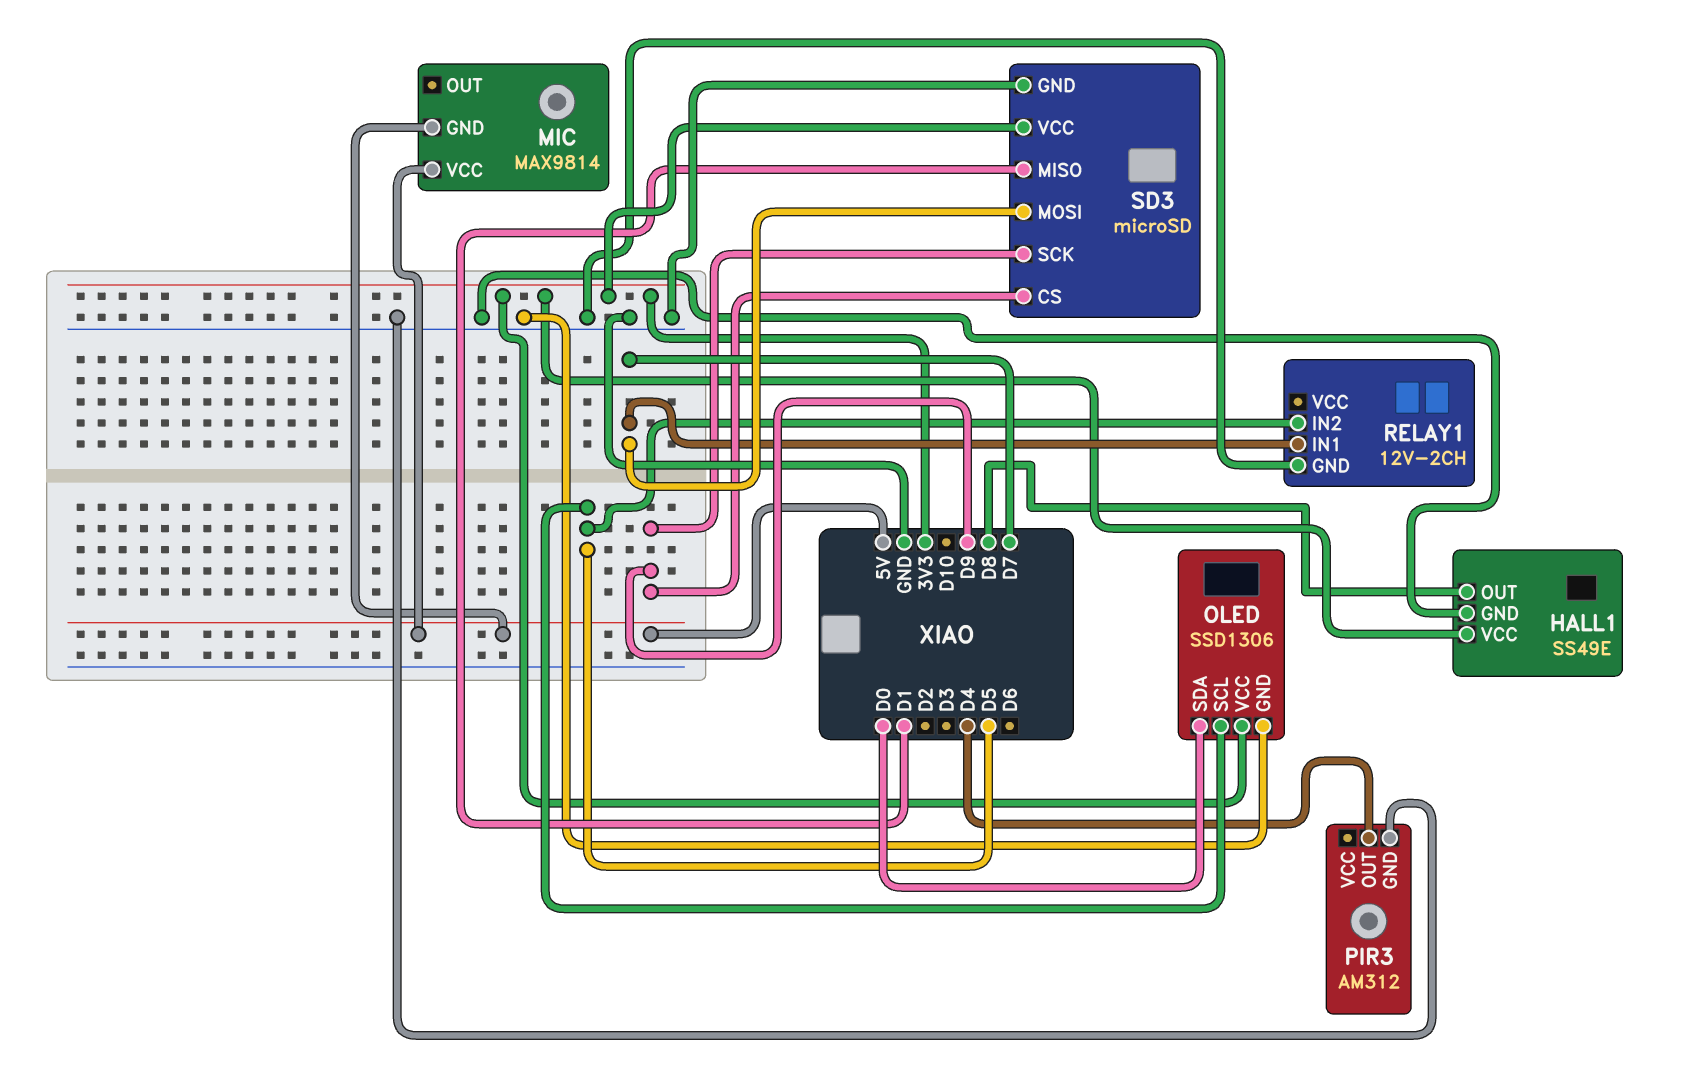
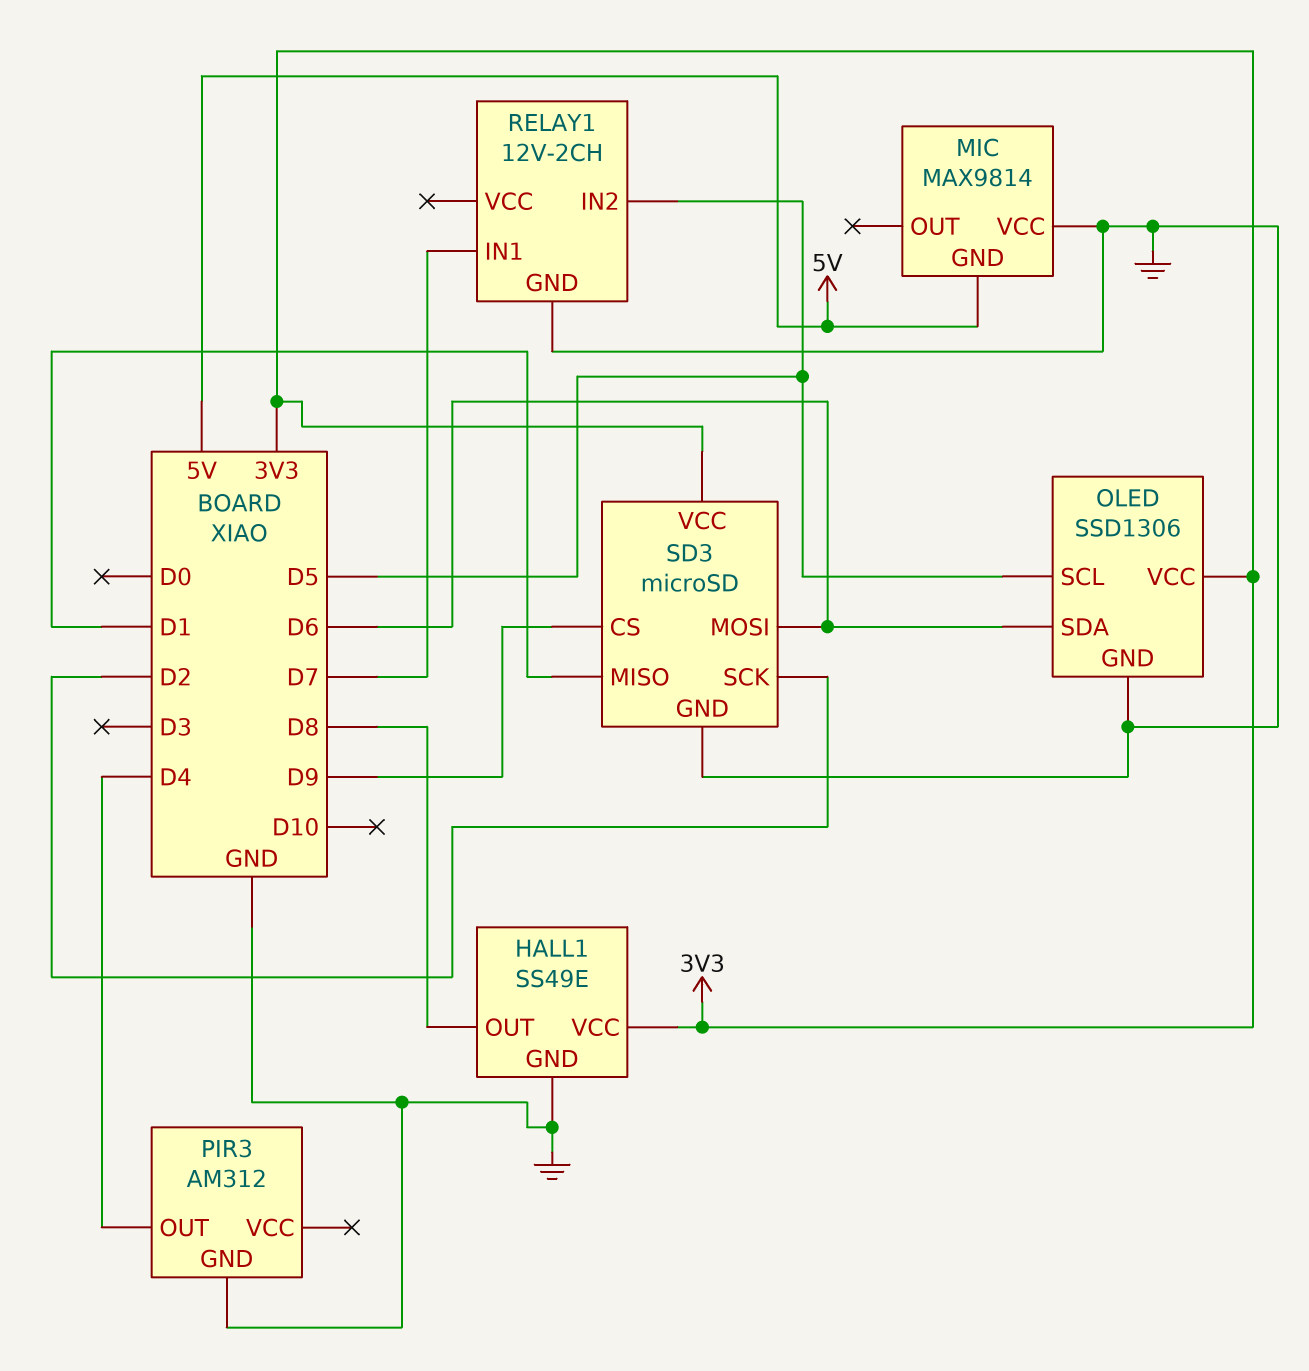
MIC pin VCC: 5V -> GND
OLED pin SDA: D0 -> D6
SD3 pin MOSI: D7 -> D6
SD3 pin SCK: D9 -> D2

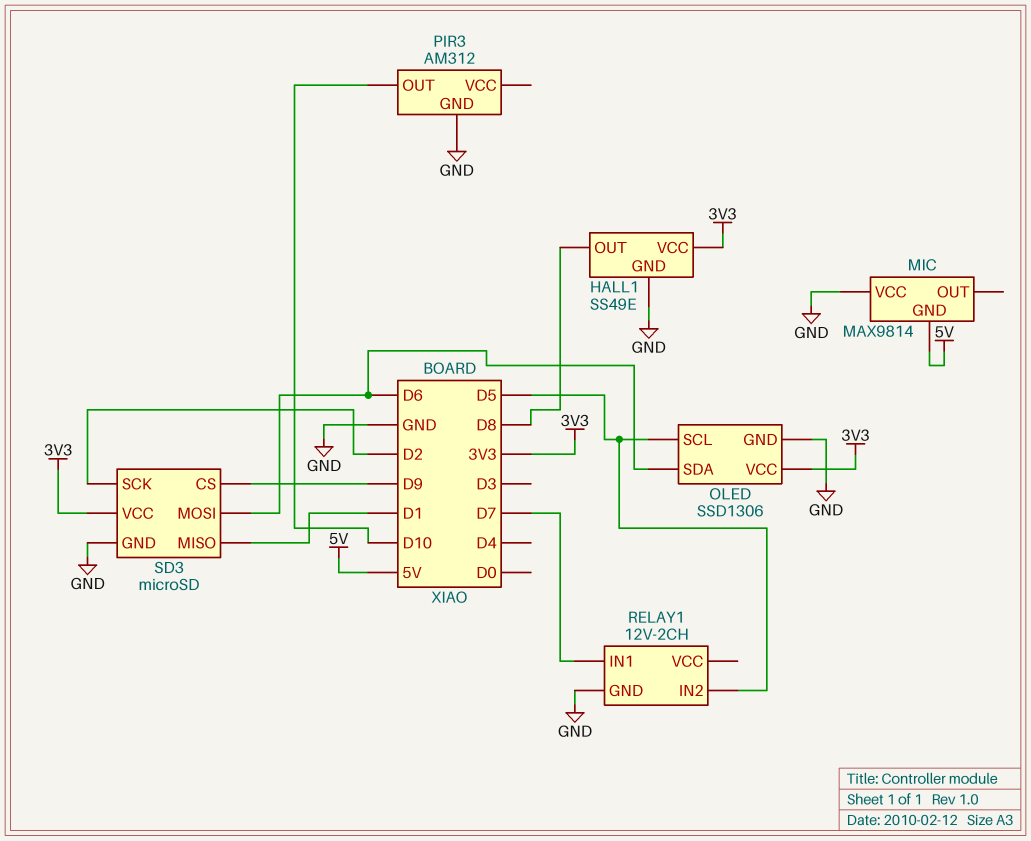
PIR3 pin OUT: D4 -> D10

